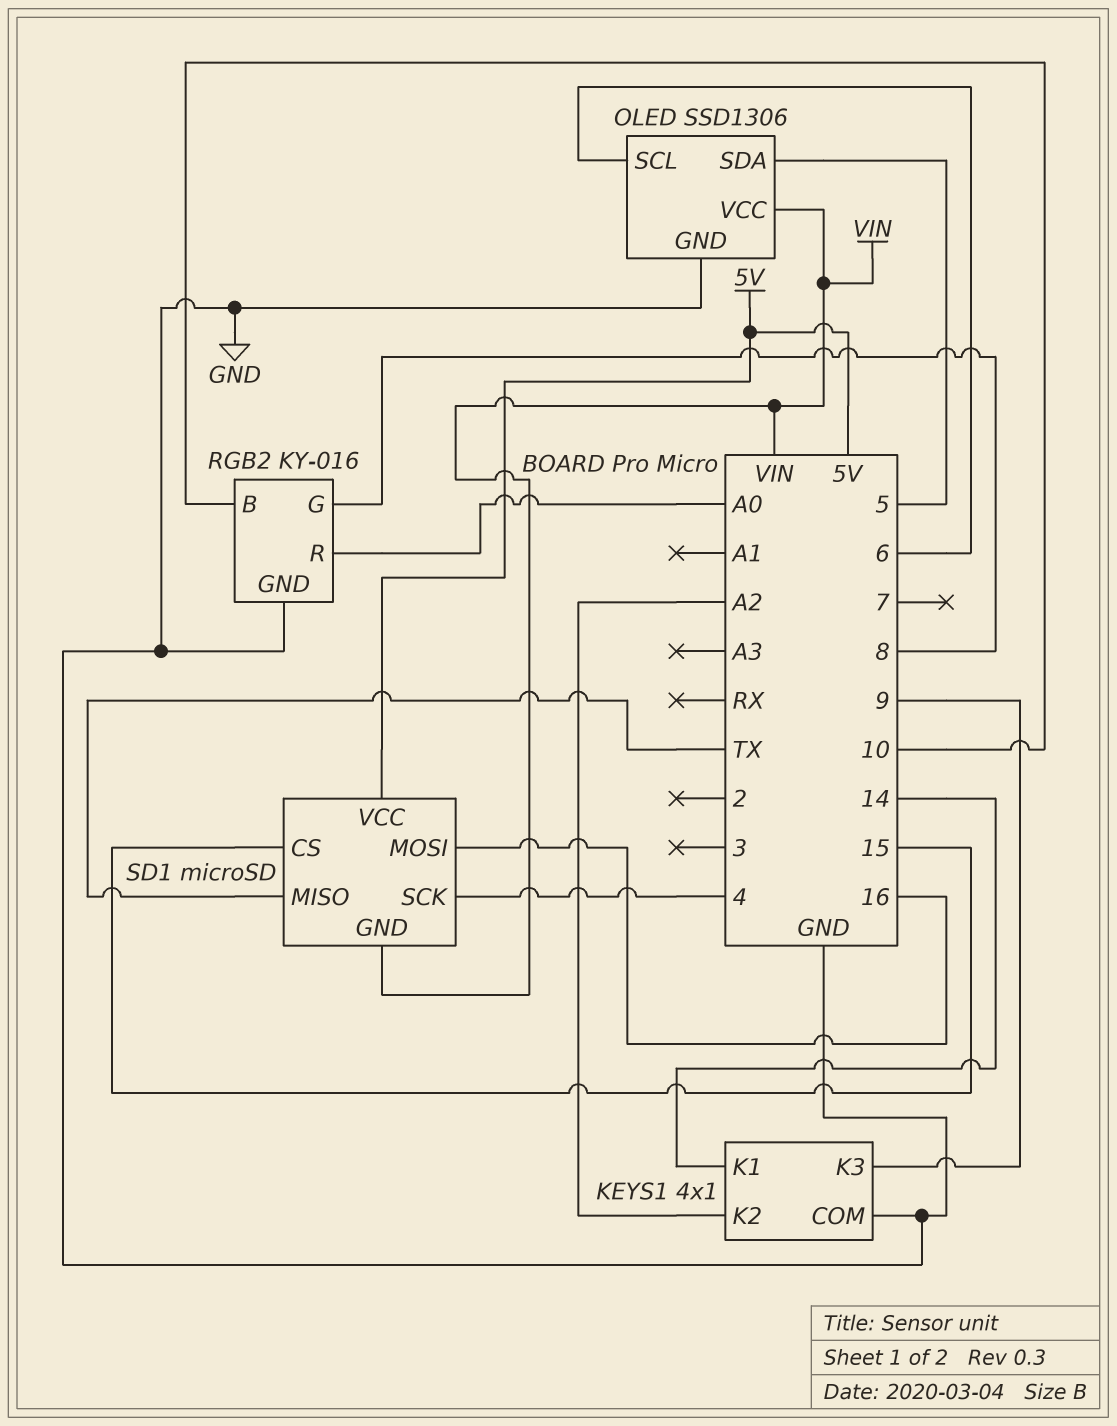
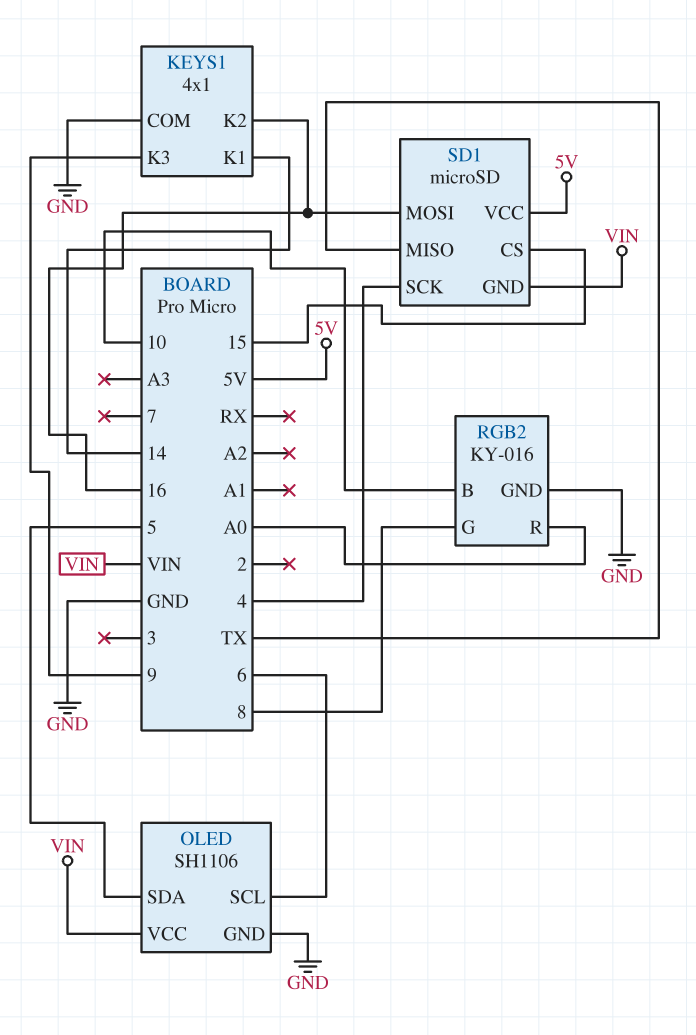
KEYS1 pin K2: A2 -> 16
OLED: SSD1306 -> SH1106

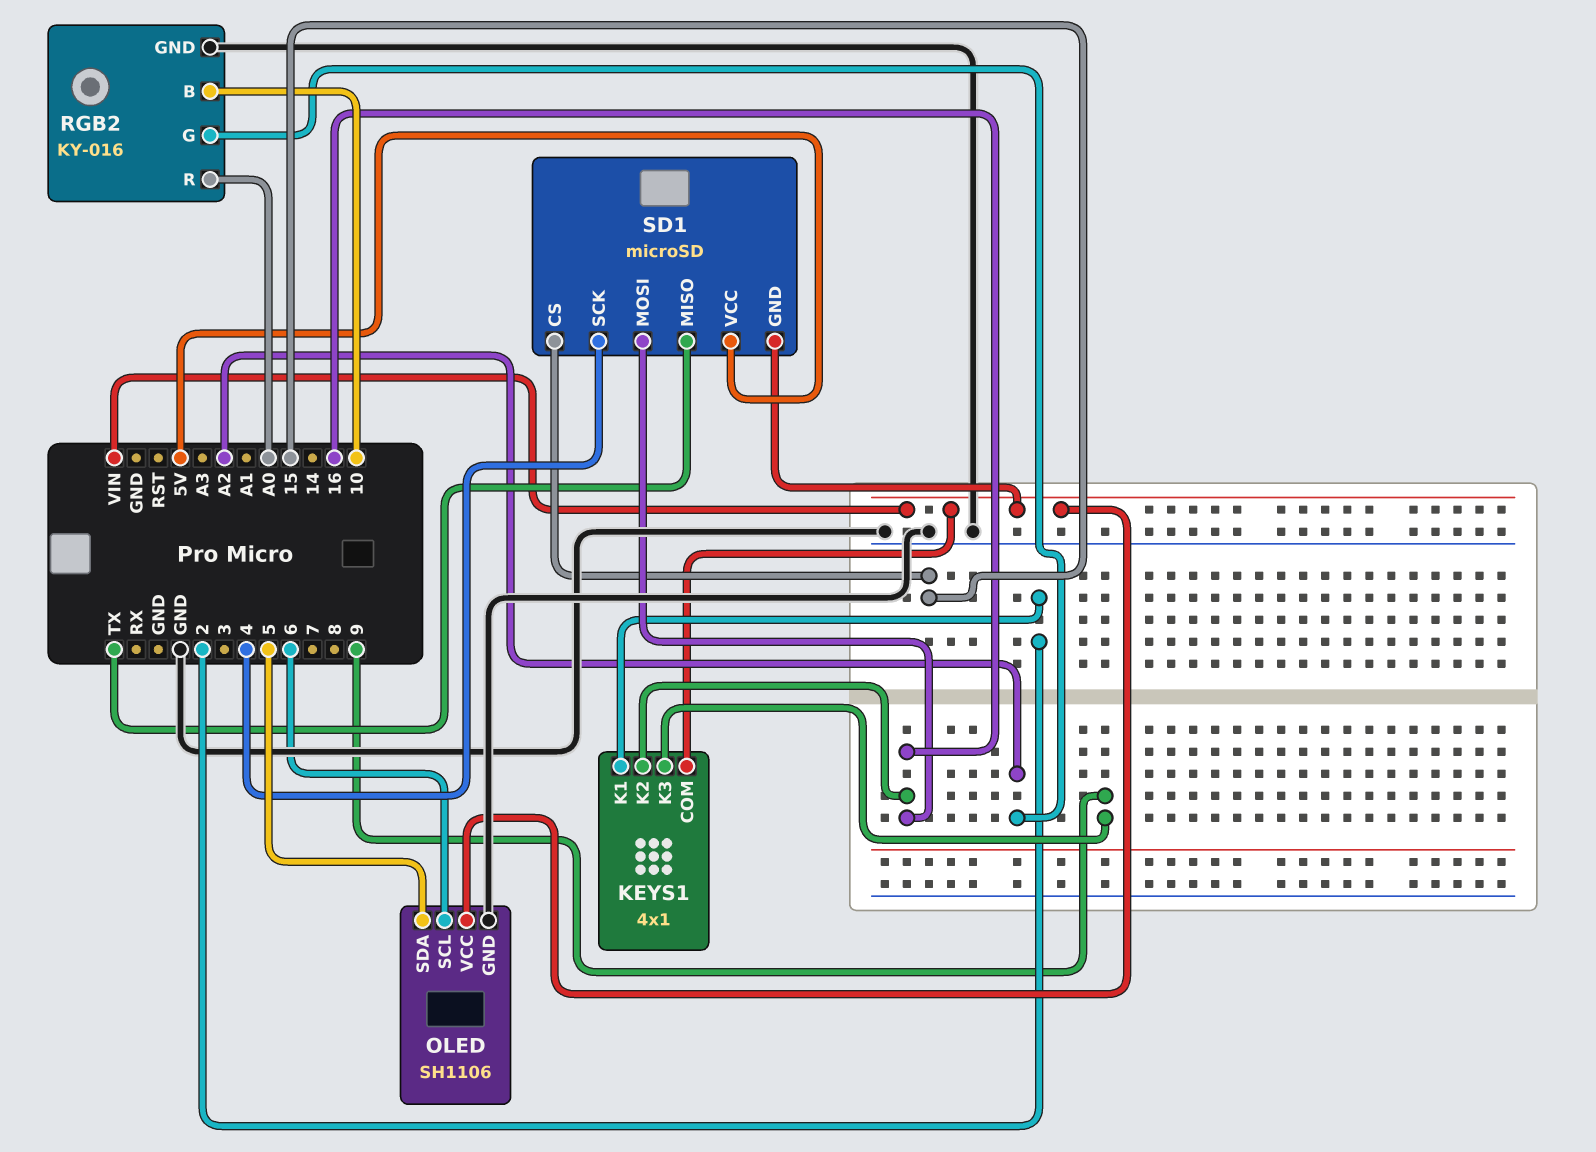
KEYS1 pin COM: GND -> VIN
KEYS1 pin K1: 14 -> 2
RGB2 pin G: 8 -> A2

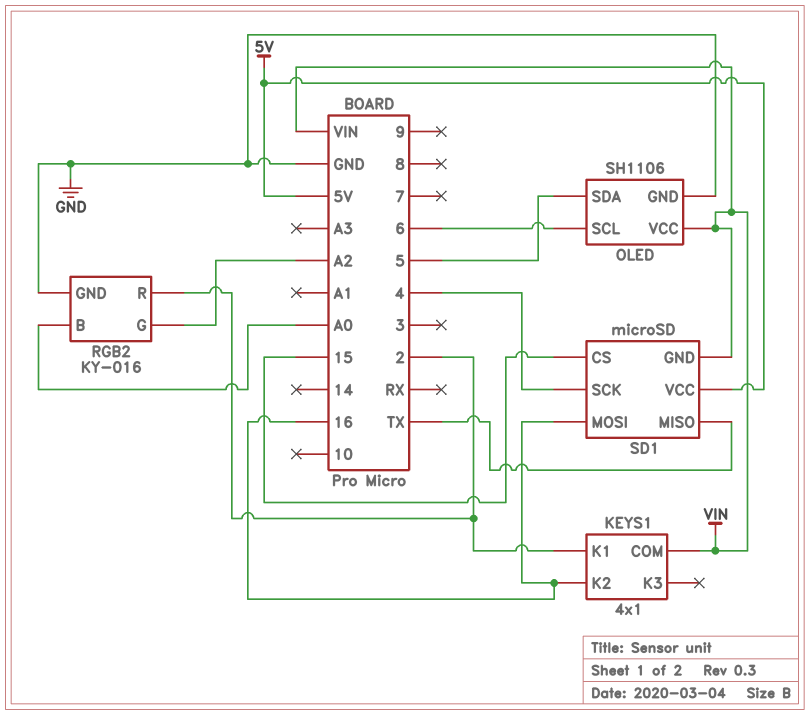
KEYS1 pin K3: 9 -> none
RGB2 pin B: 10 -> A0
RGB2 pin R: A0 -> 2

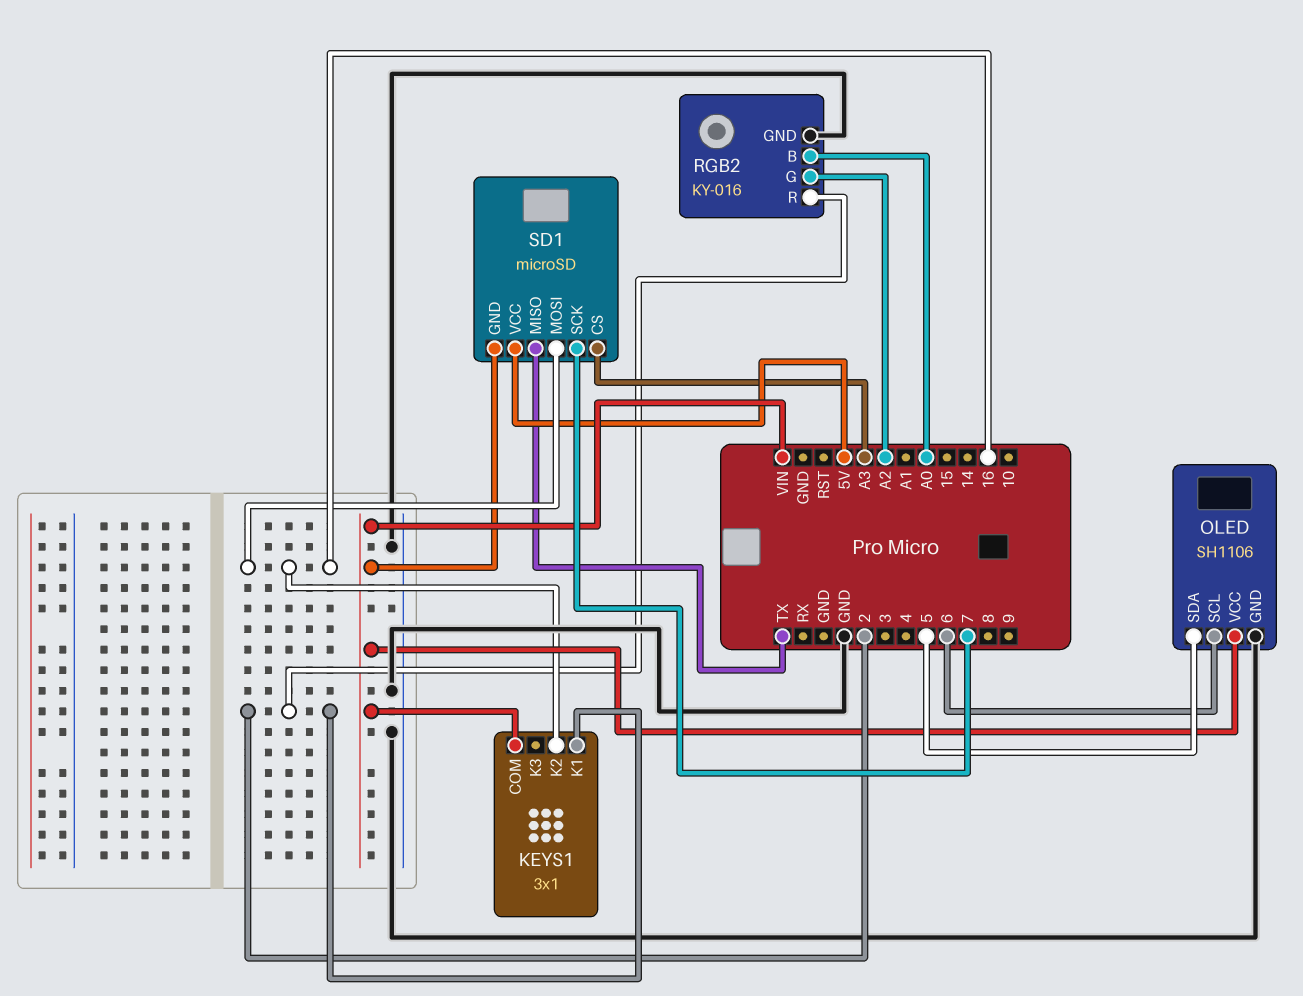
KEYS1: 4x1 -> 3x1
SD1 pin CS: 15 -> A3
SD1 pin SCK: 4 -> 7

